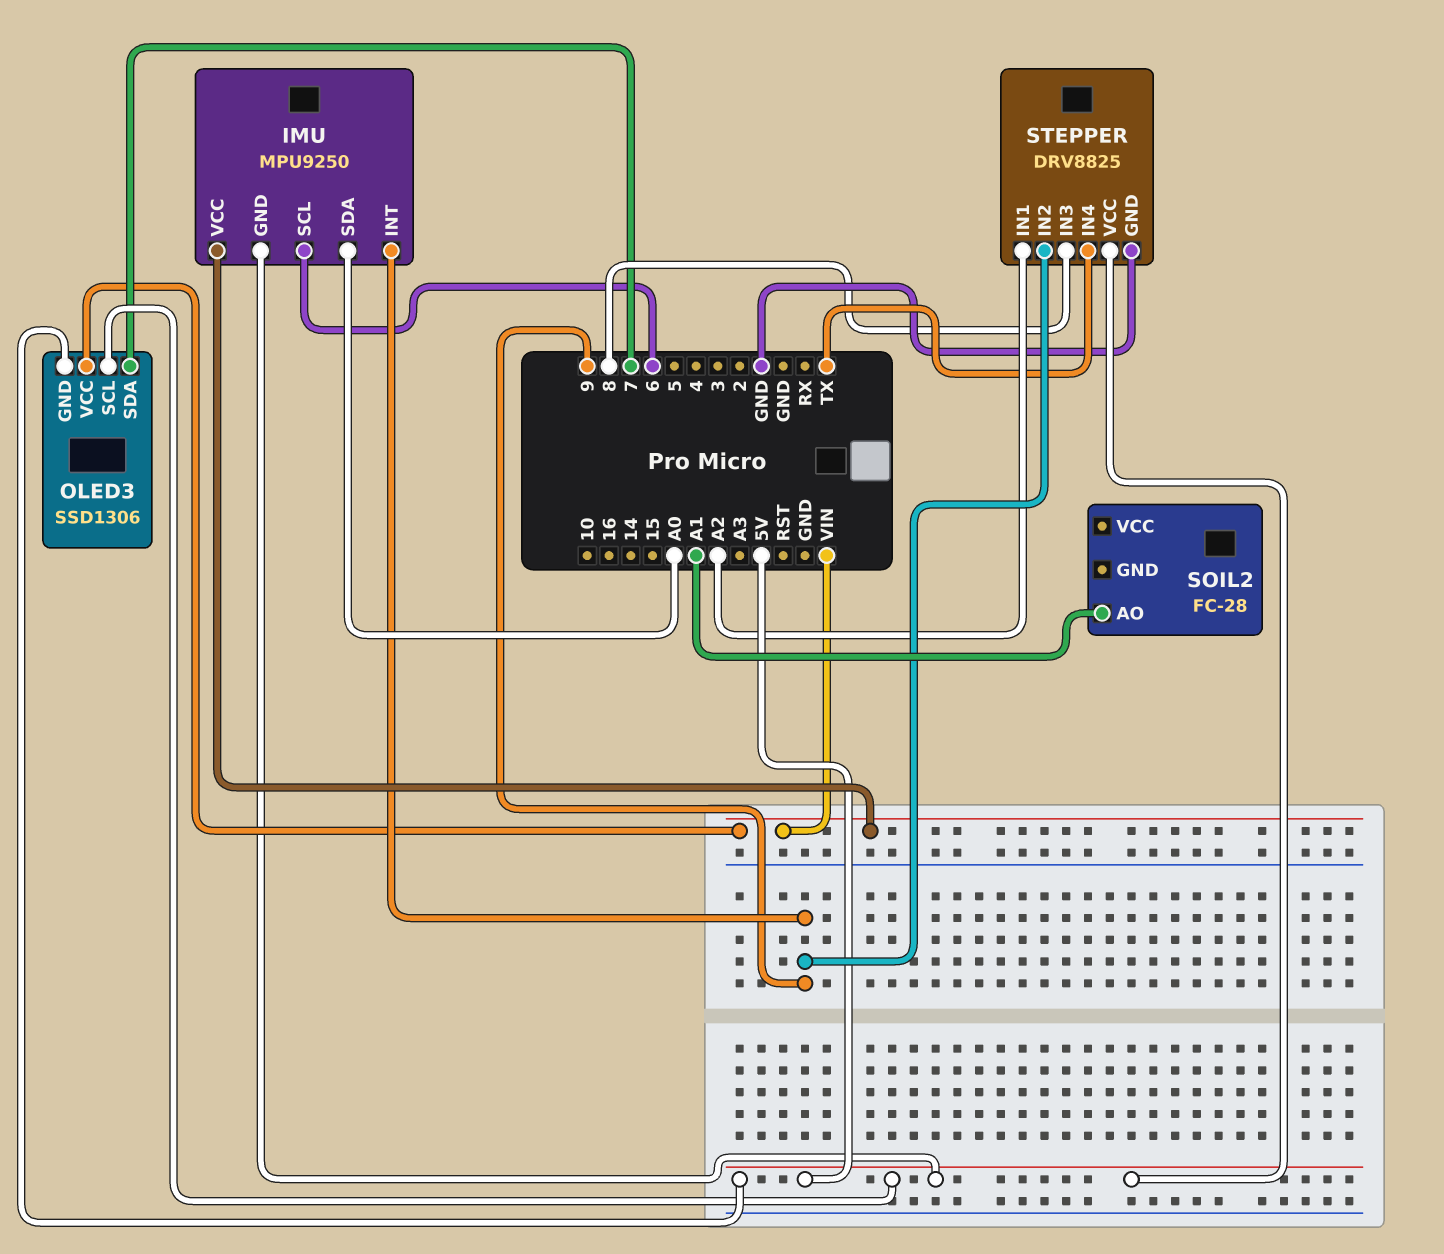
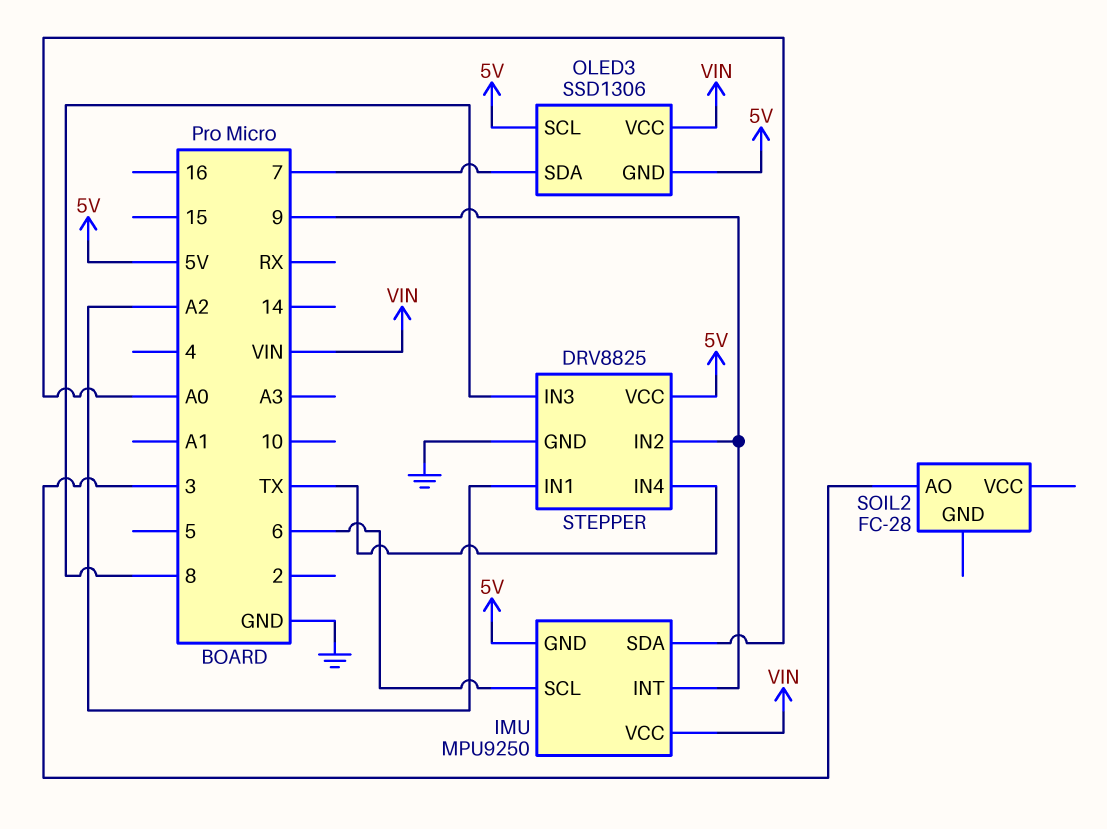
SOIL2 pin AO: A1 -> 3

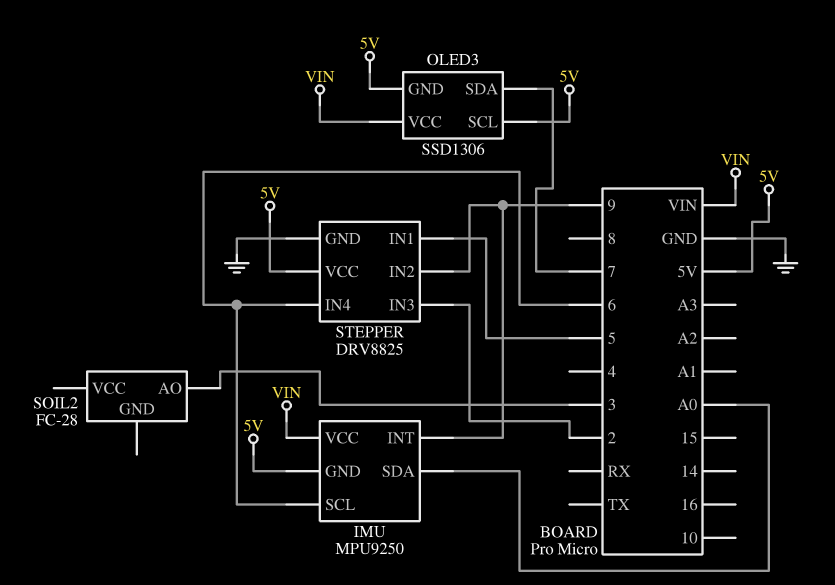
STEPPER pin IN1: A2 -> 5
STEPPER pin IN3: 8 -> 2
STEPPER pin IN4: TX -> 6

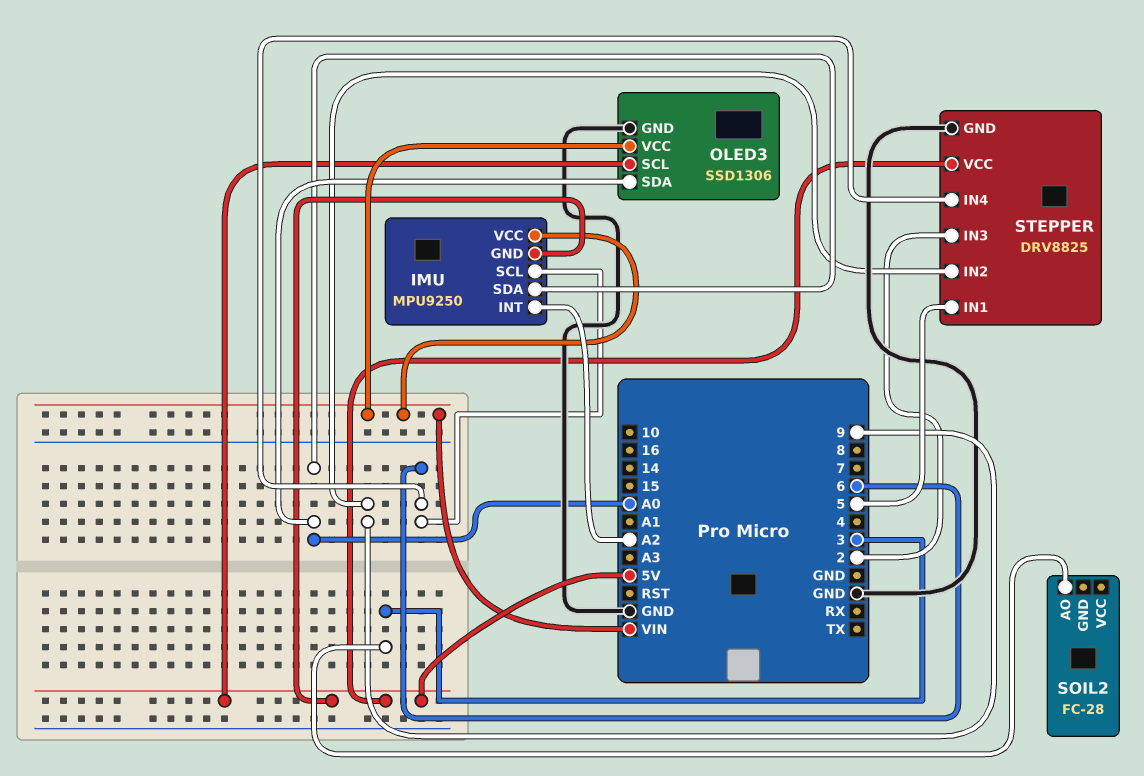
IMU pin INT: 9 -> A2
OLED3 pin GND: 5V -> GND
OLED3 pin SDA: 7 -> A0

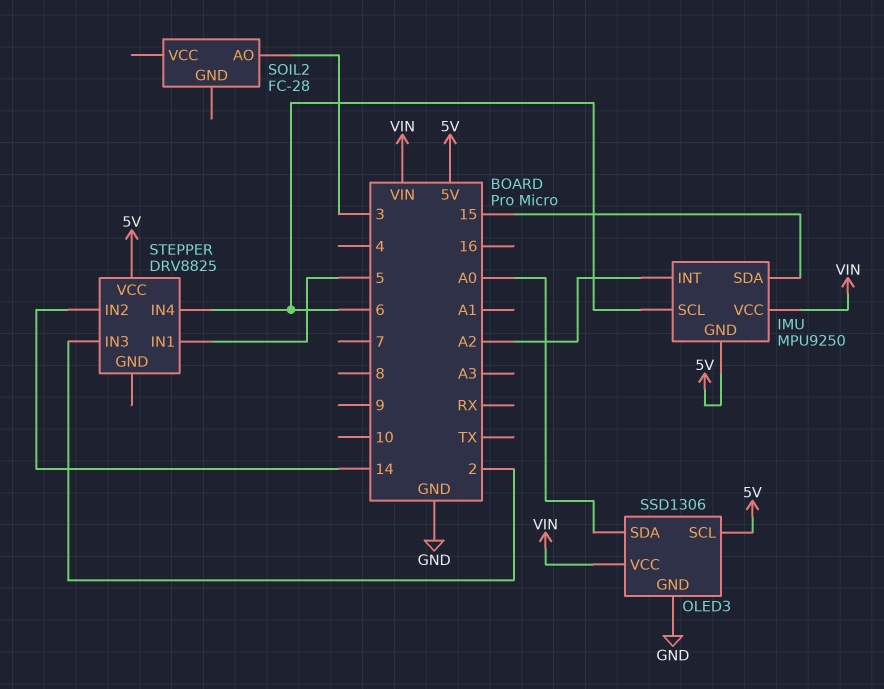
IMU pin SDA: A0 -> 15
STEPPER pin GND: GND -> none
STEPPER pin IN2: 9 -> 14

